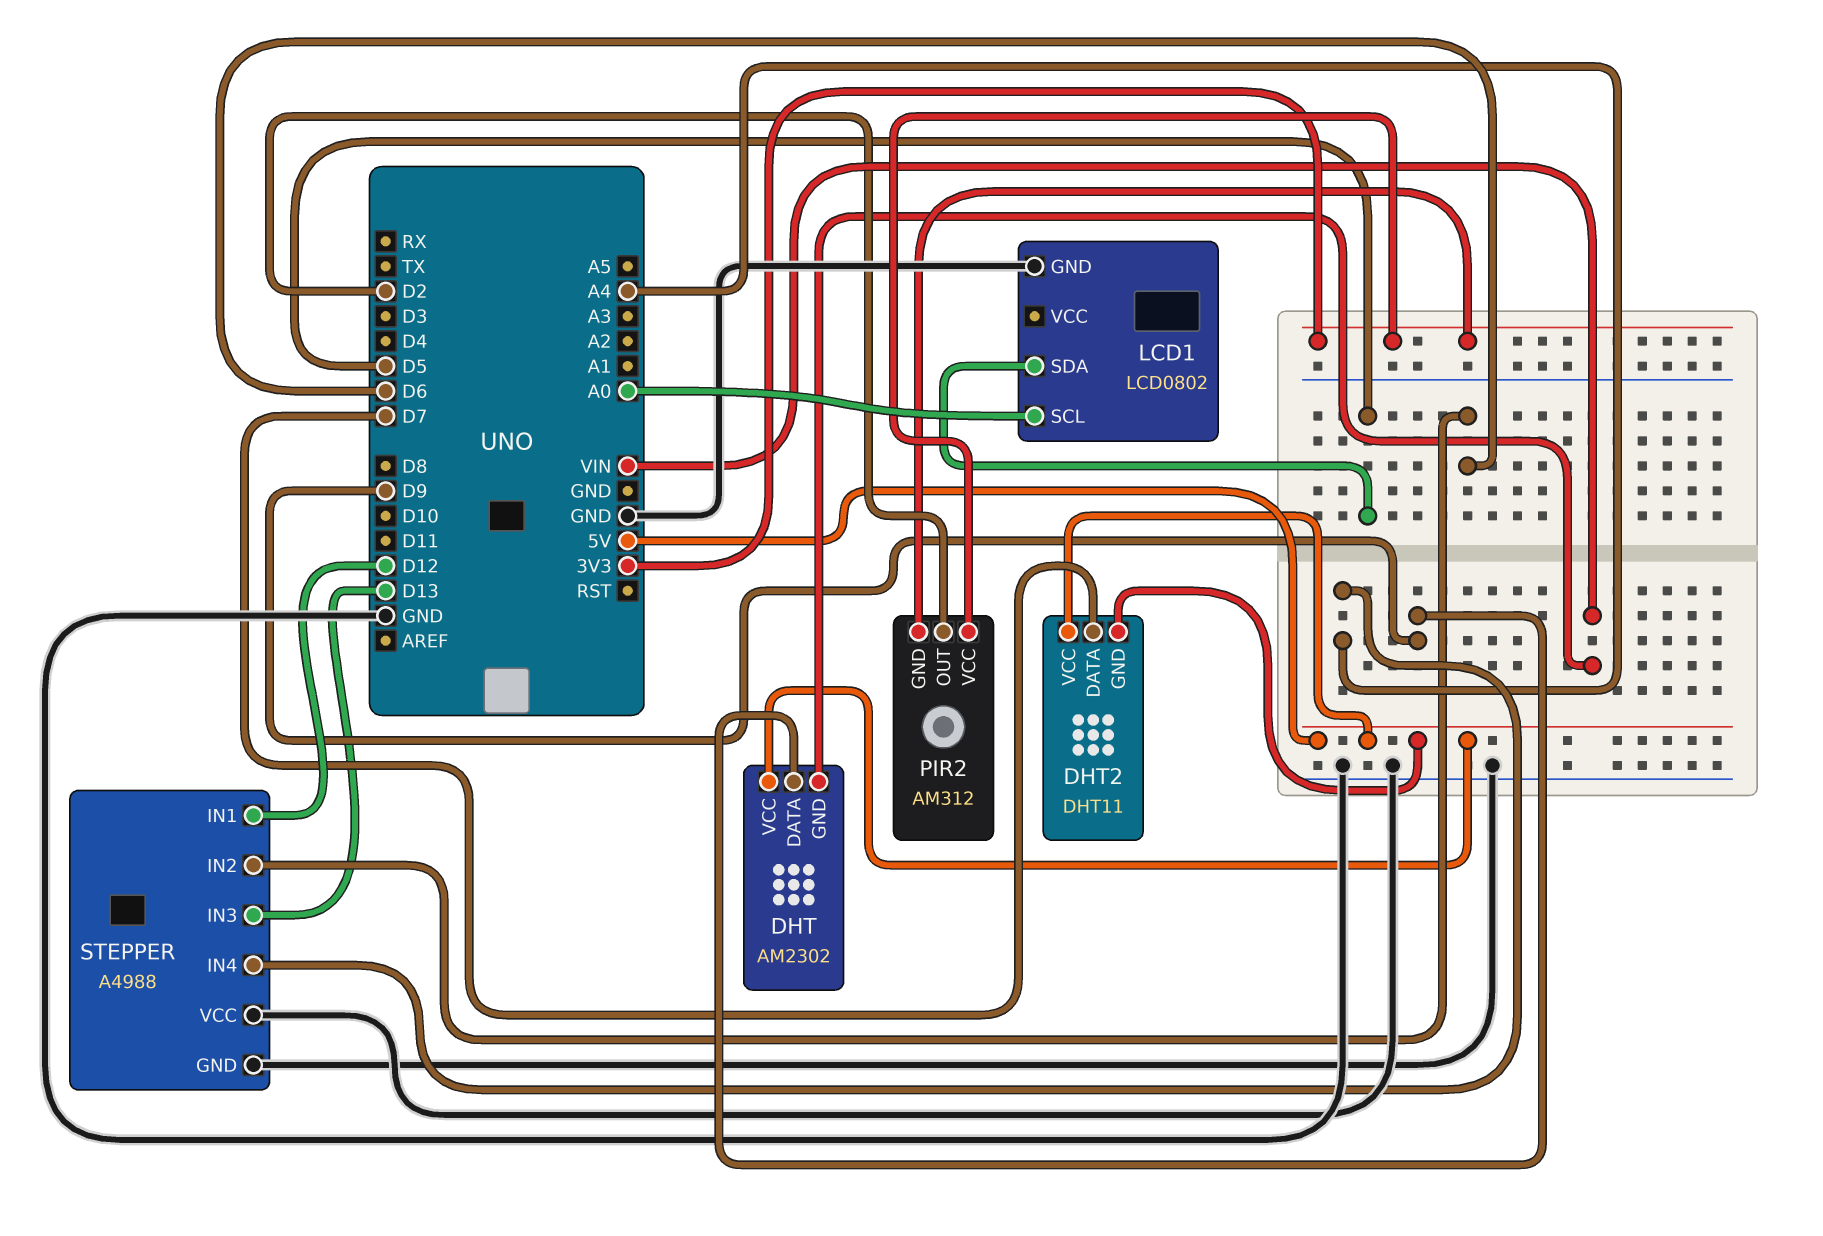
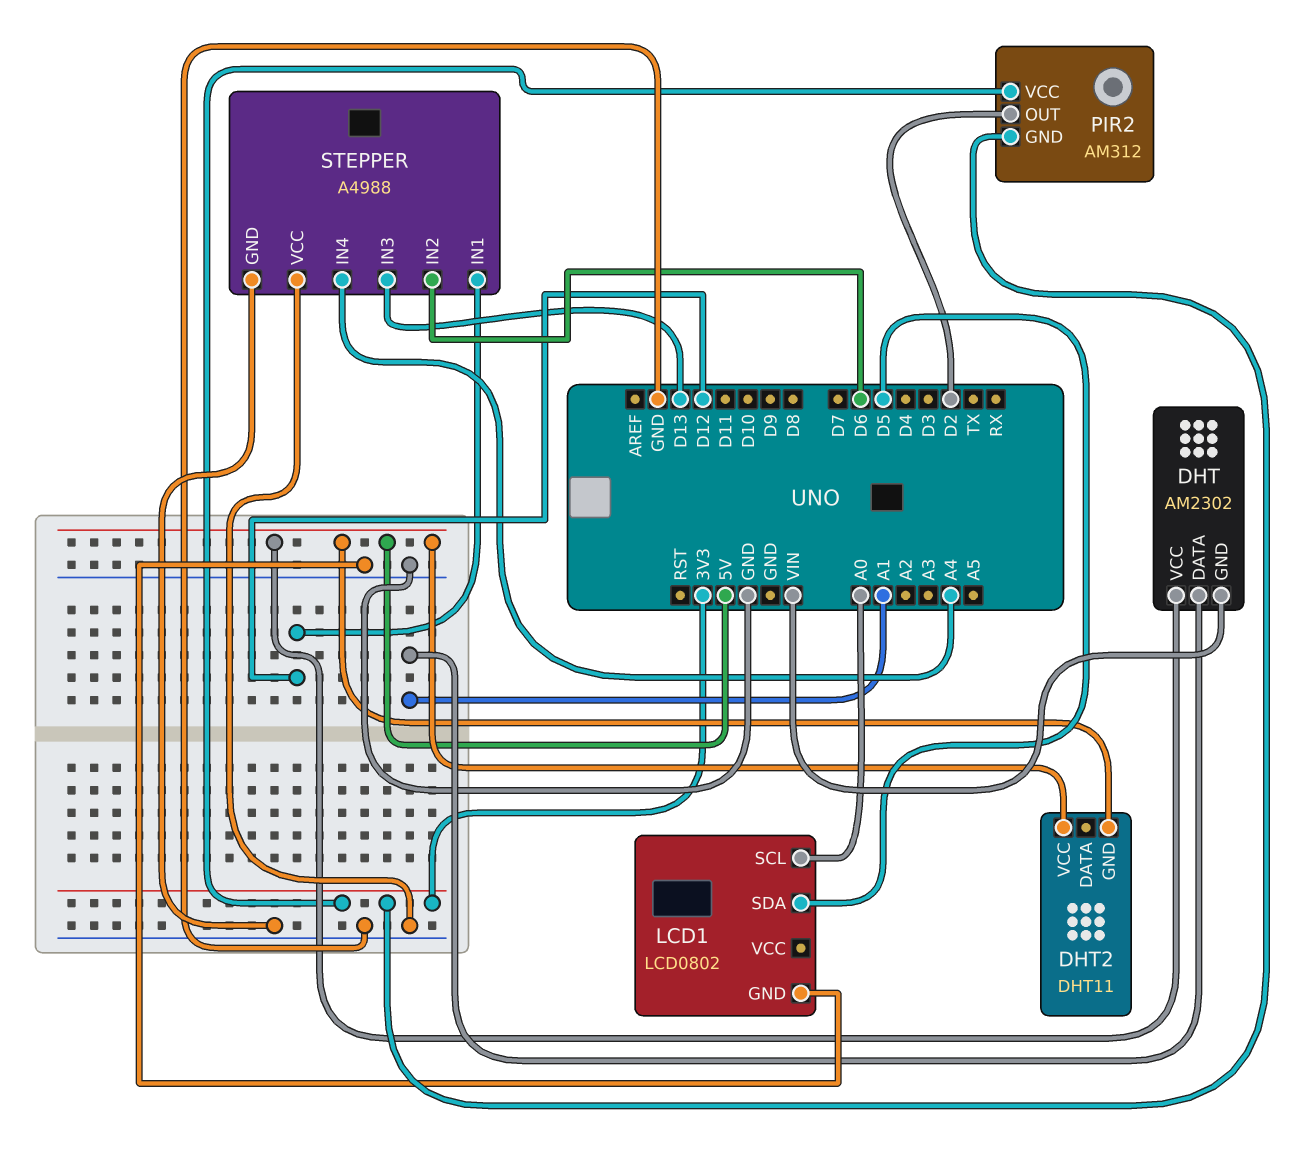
DHT pin DATA: D9 -> A1
DHT2 pin DATA: D7 -> none

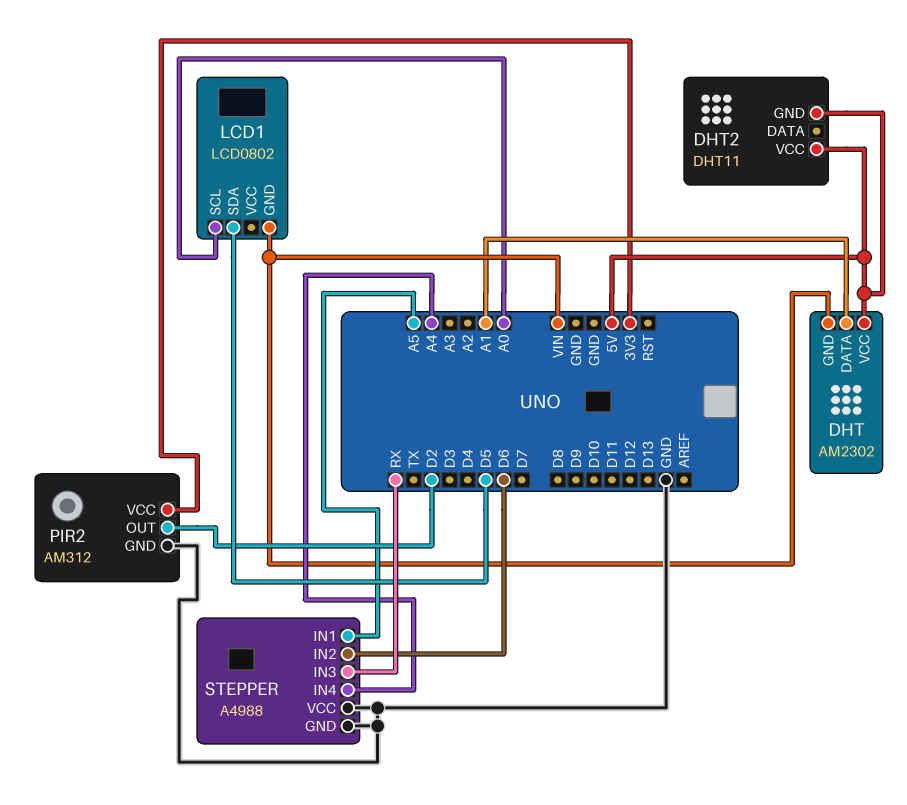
LCD1 pin GND: GND -> VIN
PIR2 pin GND: 3V3 -> GND
STEPPER pin IN1: D12 -> A5
STEPPER pin IN3: D13 -> RX

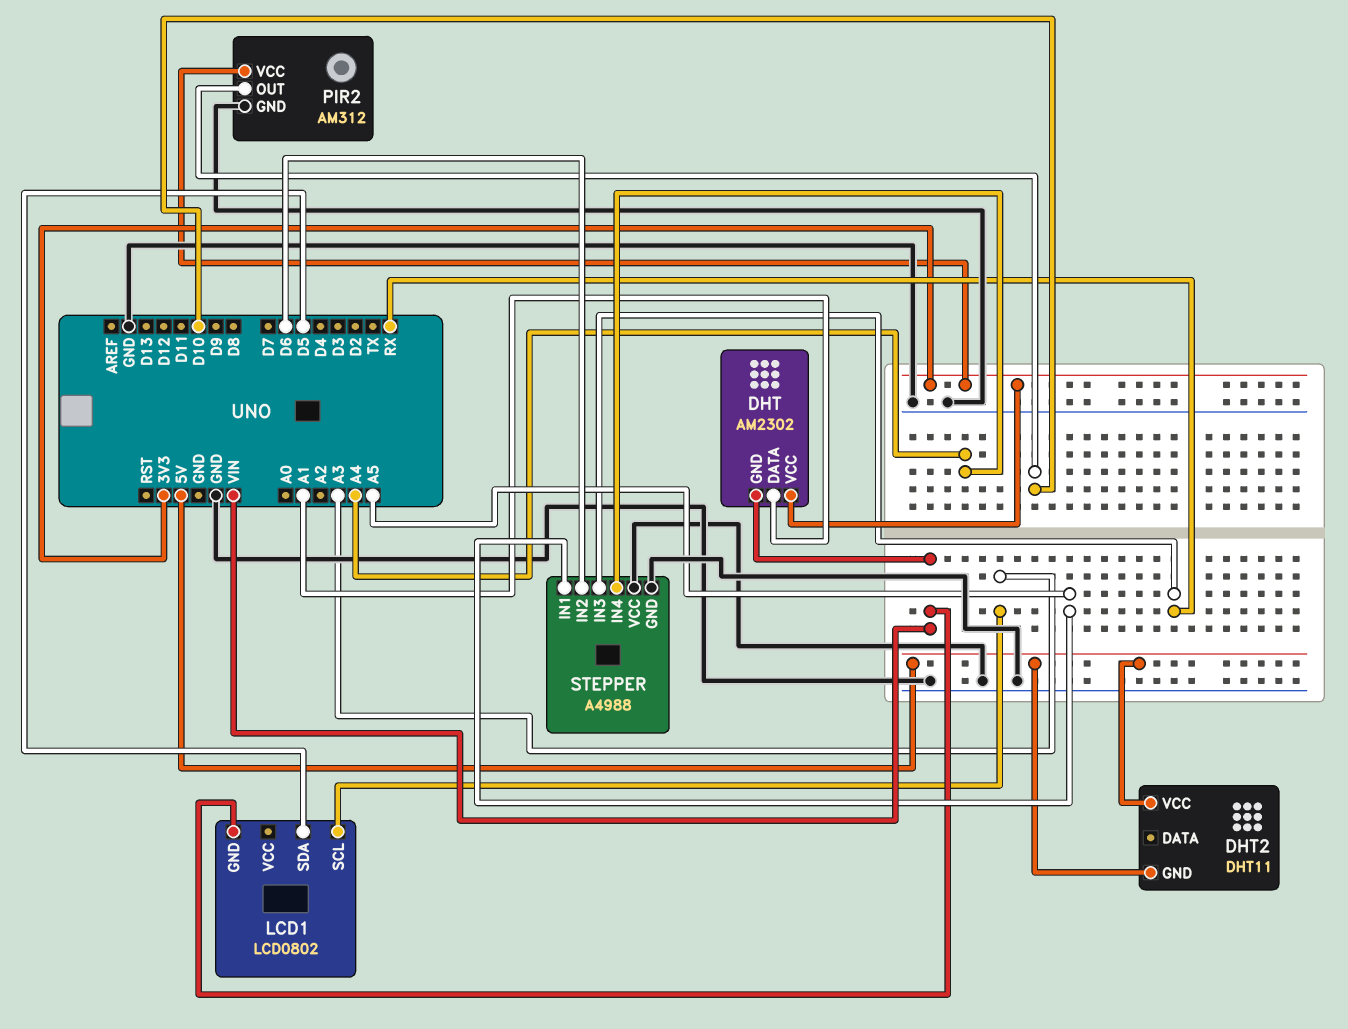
DHT pin VCC: 5V -> 3V3
LCD1 pin SCL: A0 -> A3
PIR2 pin OUT: D2 -> D10

